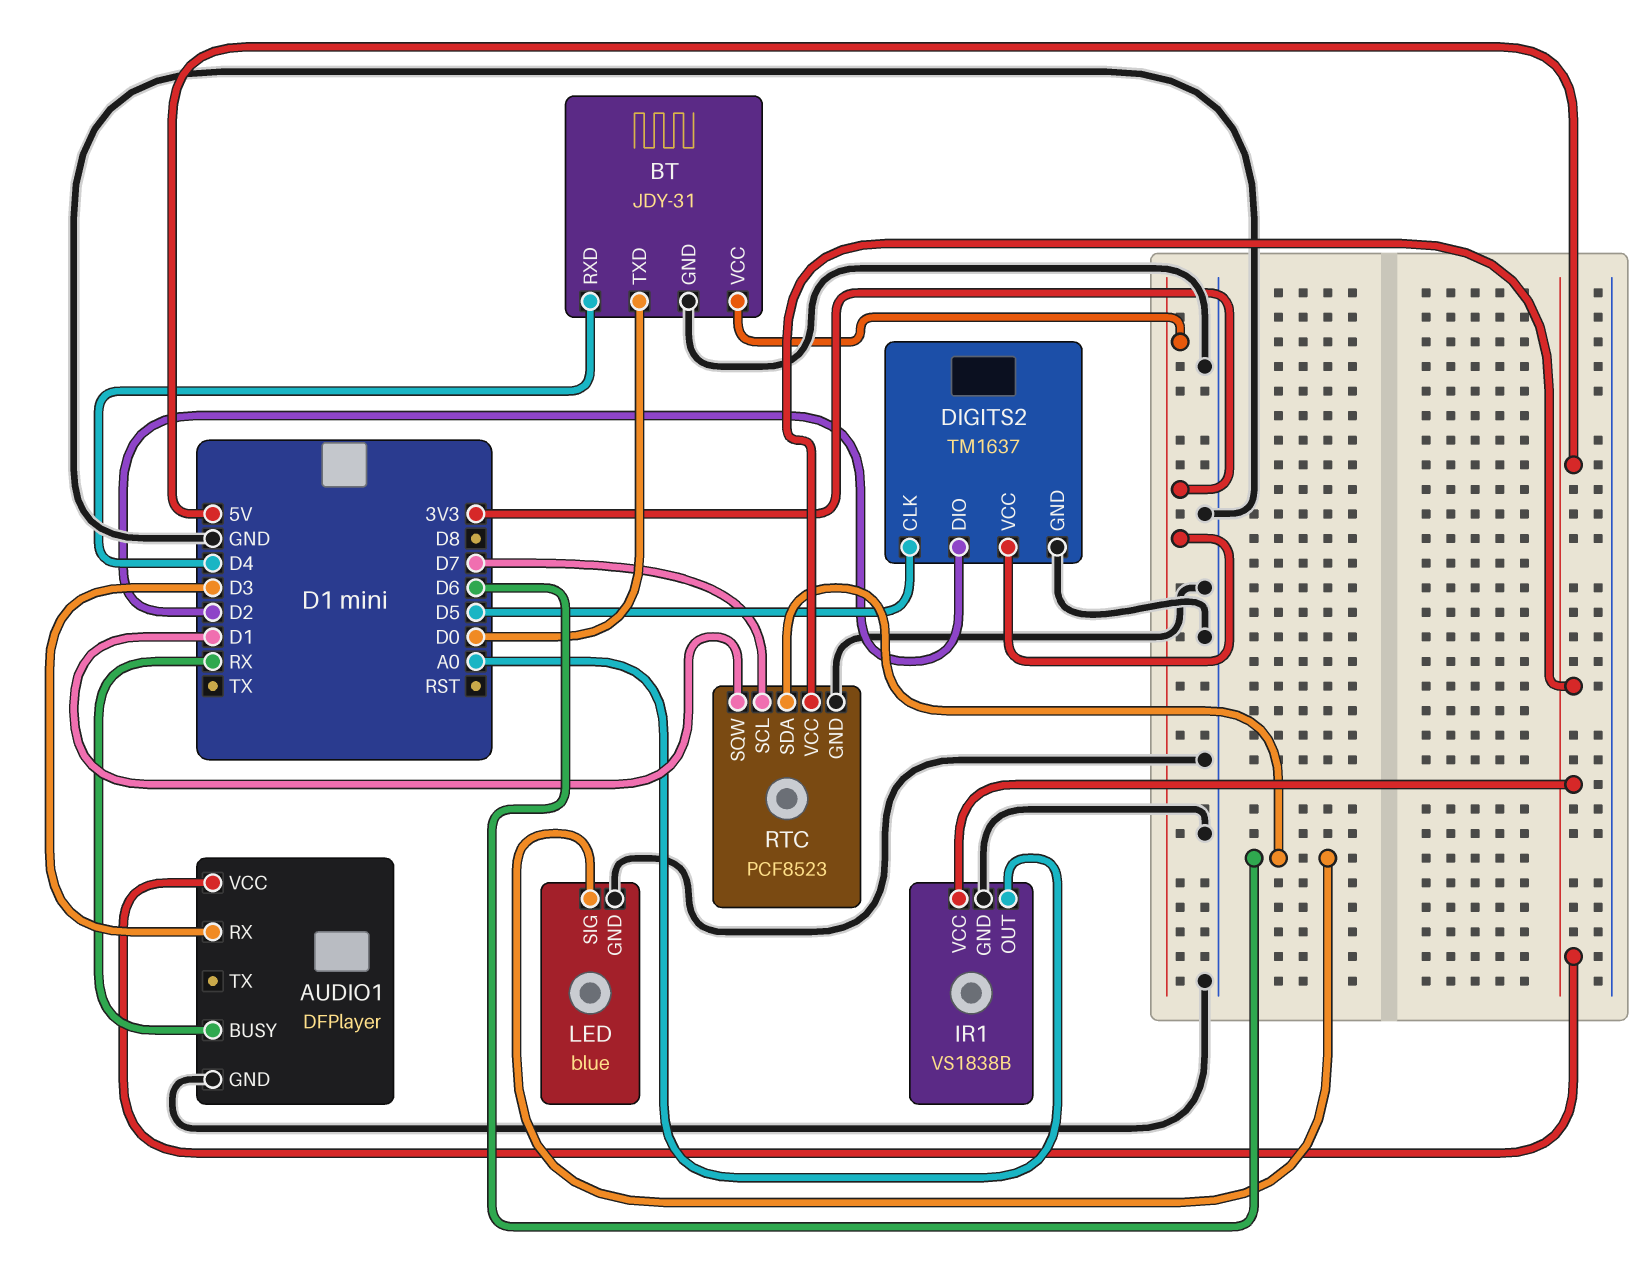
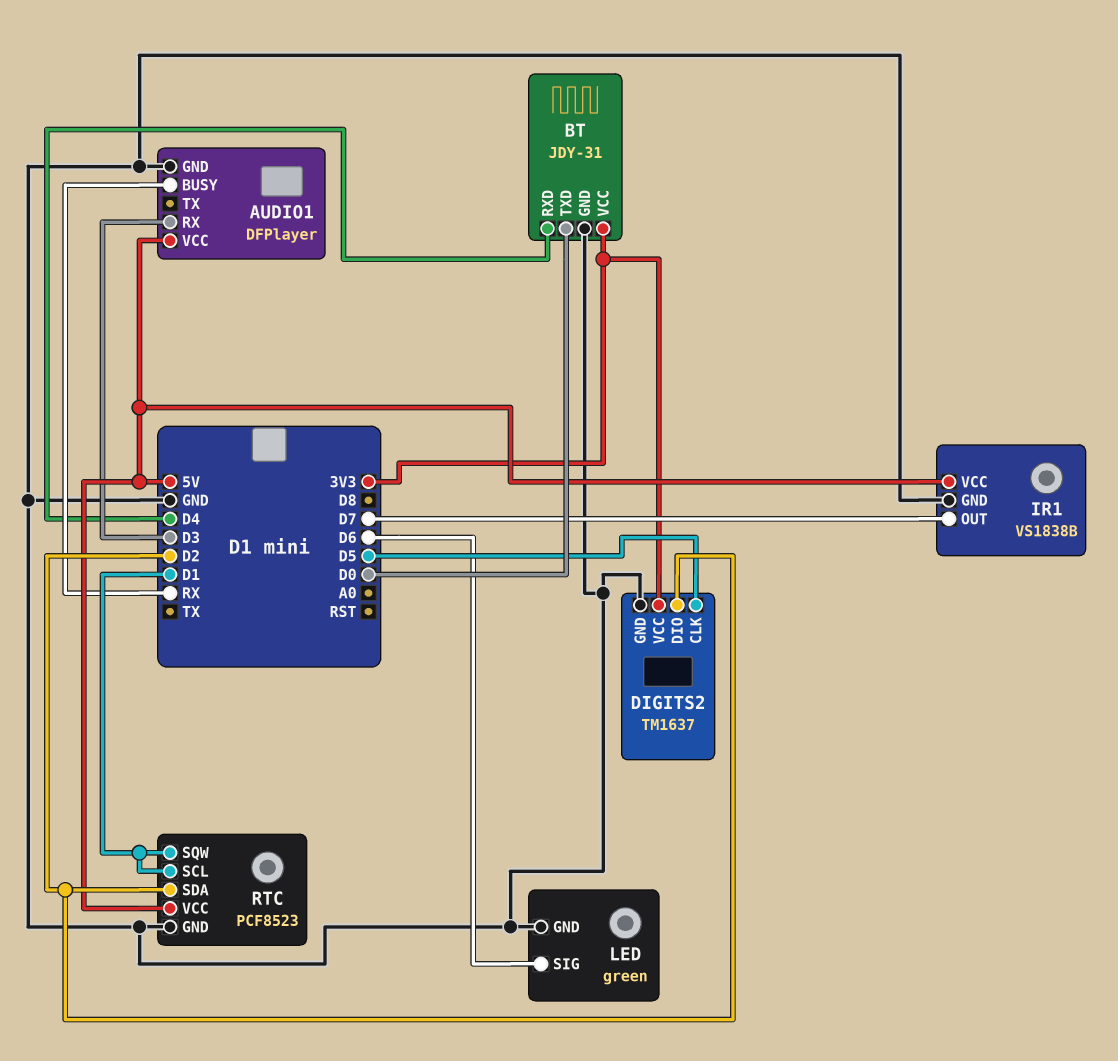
IR1 pin OUT: A0 -> D7
LED: blue -> green
RTC pin SCL: D7 -> D1
RTC pin SDA: D6 -> D2

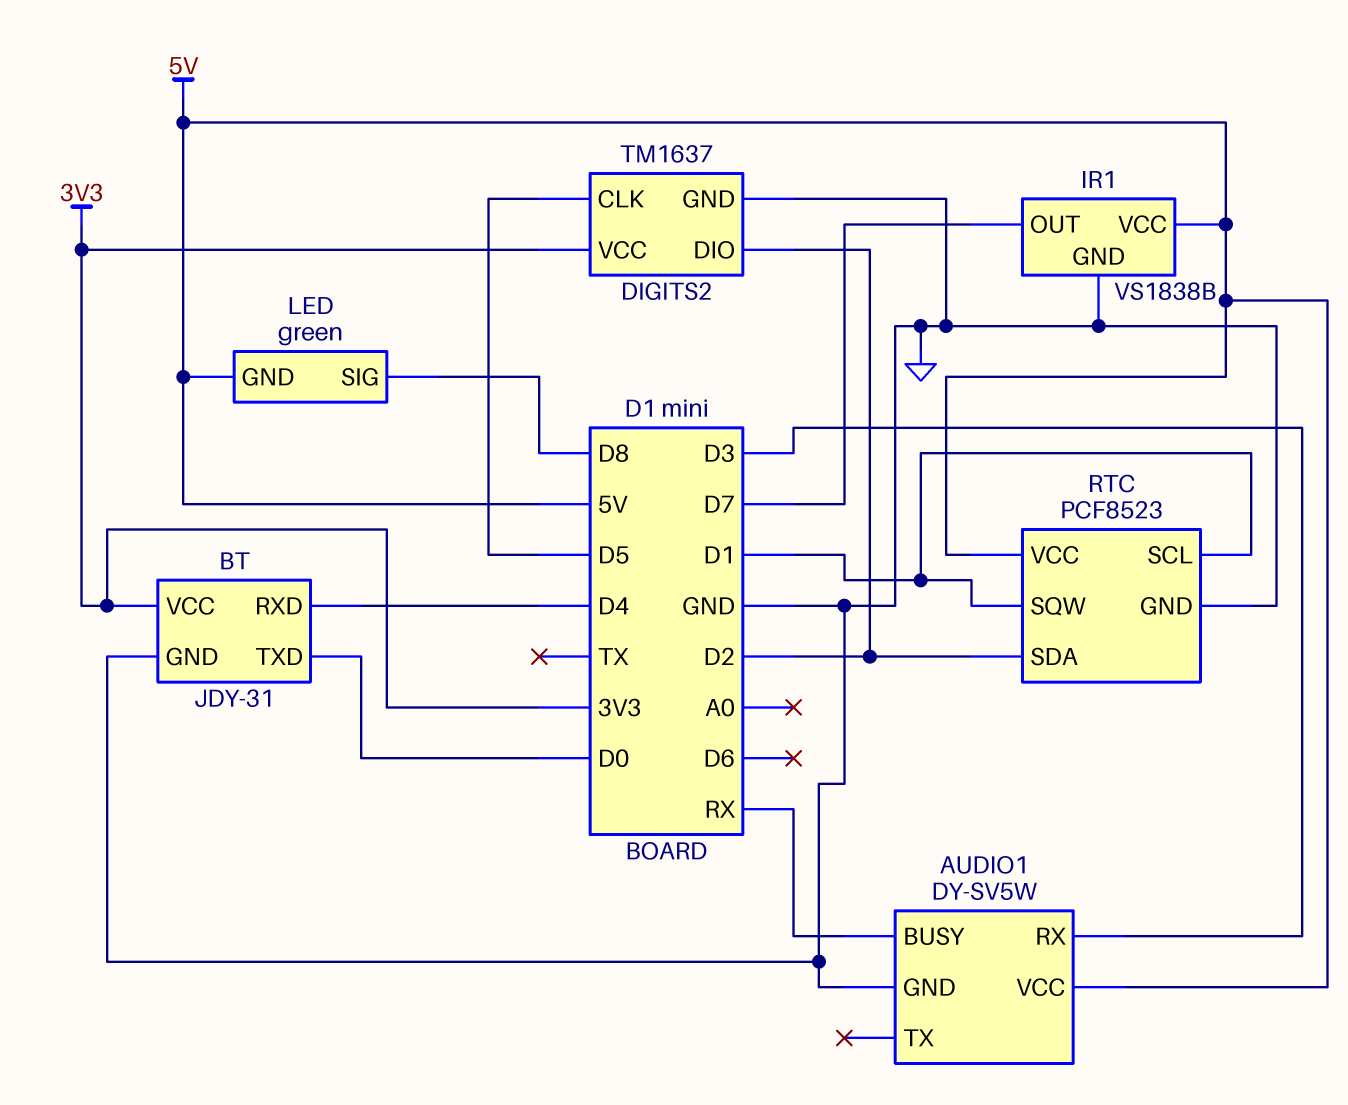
AUDIO1: DFPlayer -> DY-SV5W
LED pin GND: GND -> 5V
LED pin SIG: D6 -> D8

